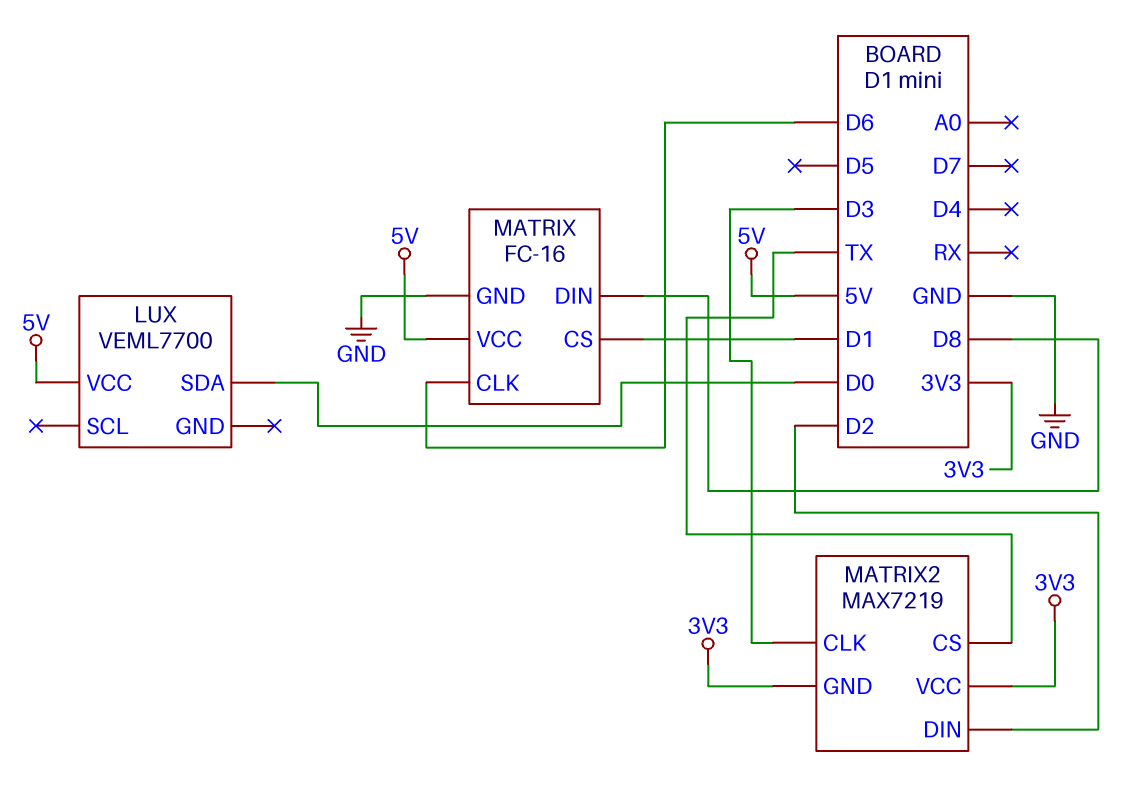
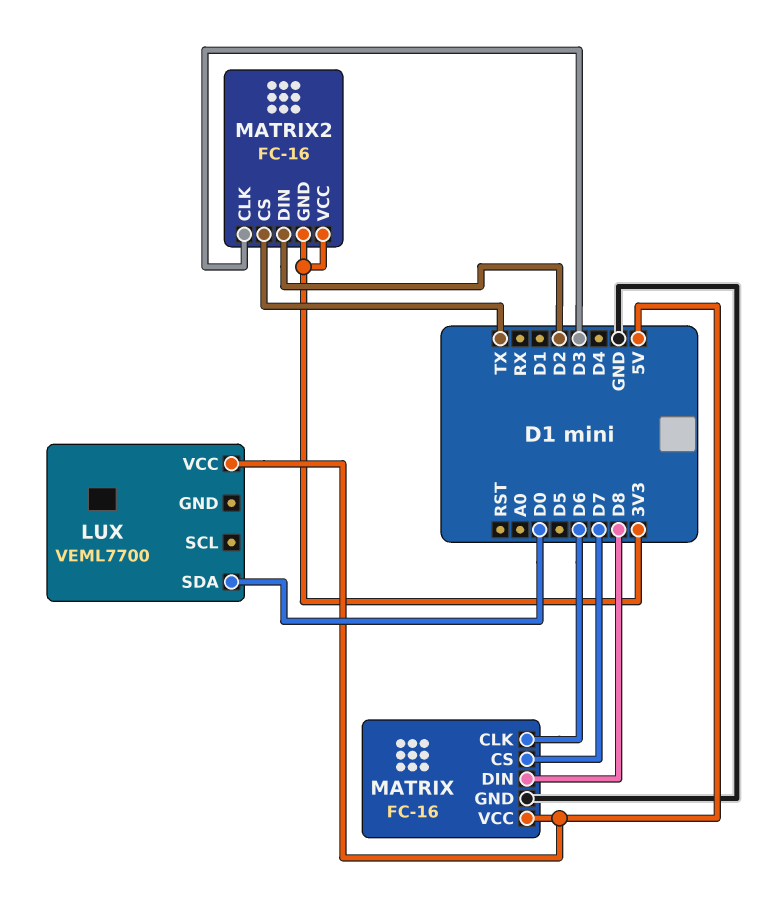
MATRIX pin CS: D1 -> D7
MATRIX2: MAX7219 -> FC-16

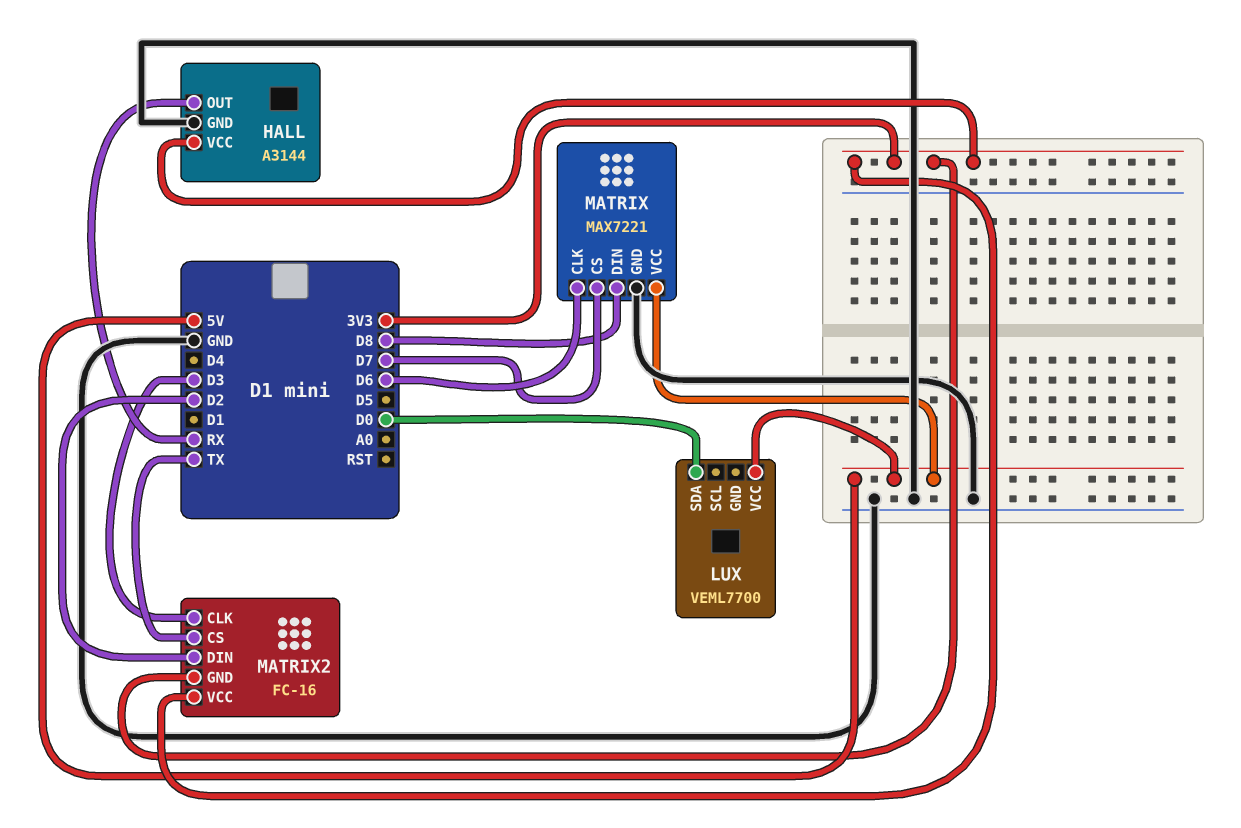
HALL: none -> A3144
HALL pin GND: none -> GND
HALL pin OUT: none -> RX
HALL pin VCC: none -> 3V3
MATRIX: FC-16 -> MAX7221

